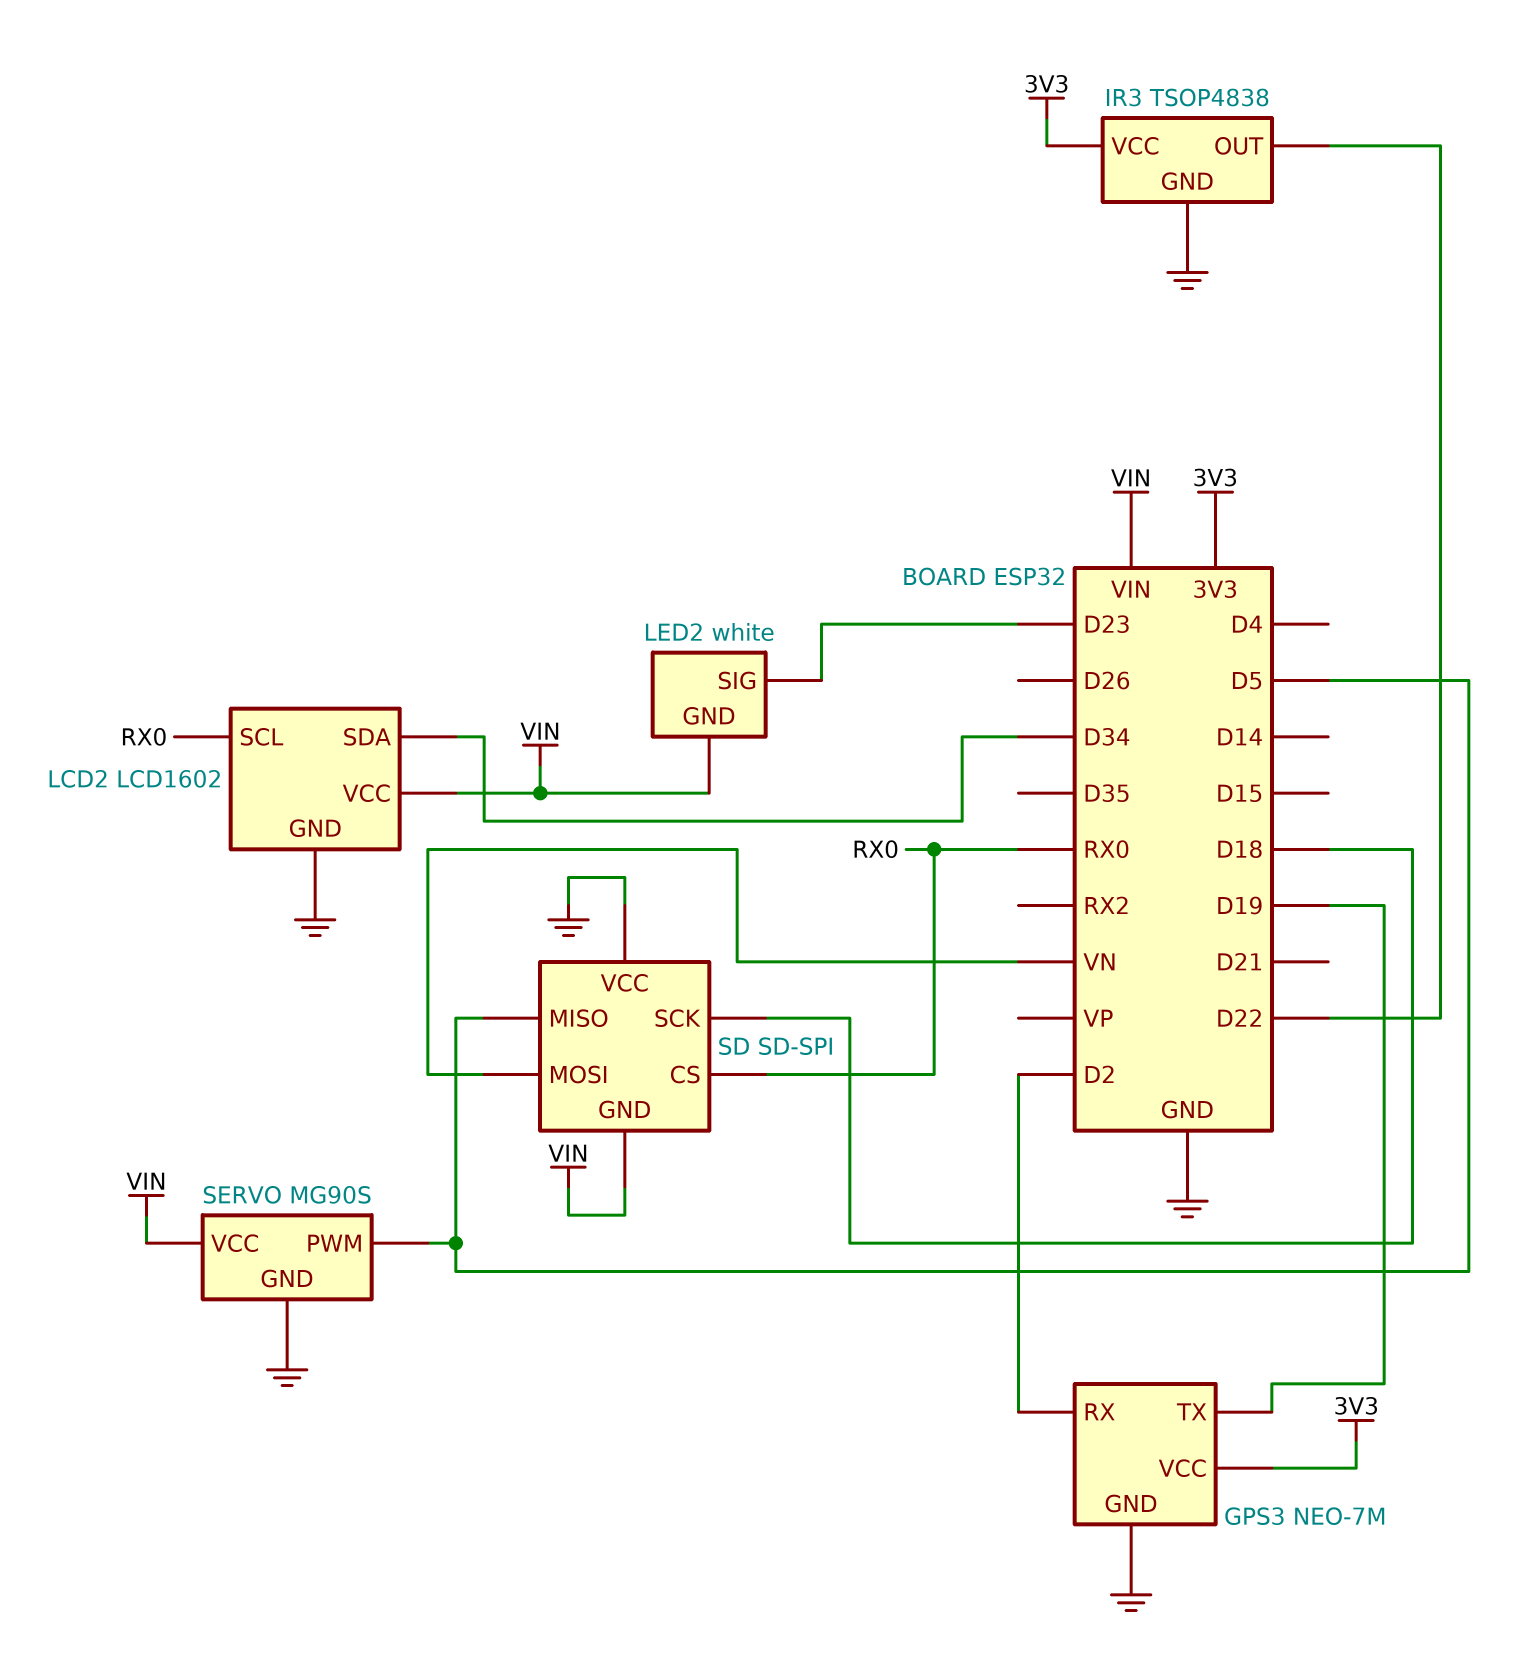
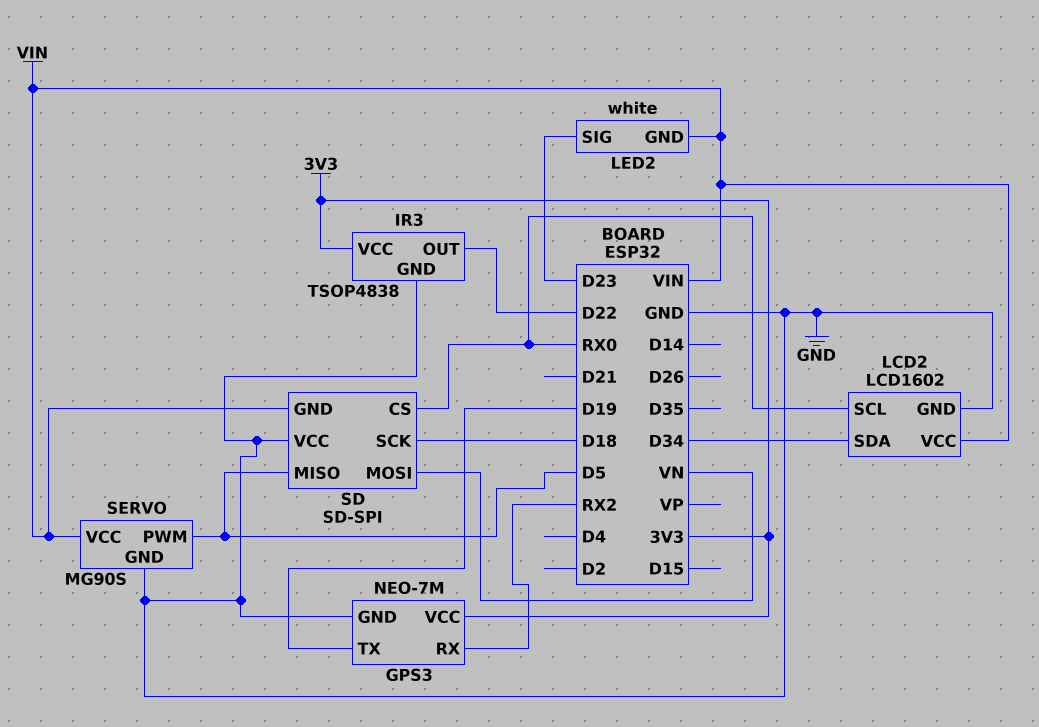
GPS3 pin RX: D2 -> RX2

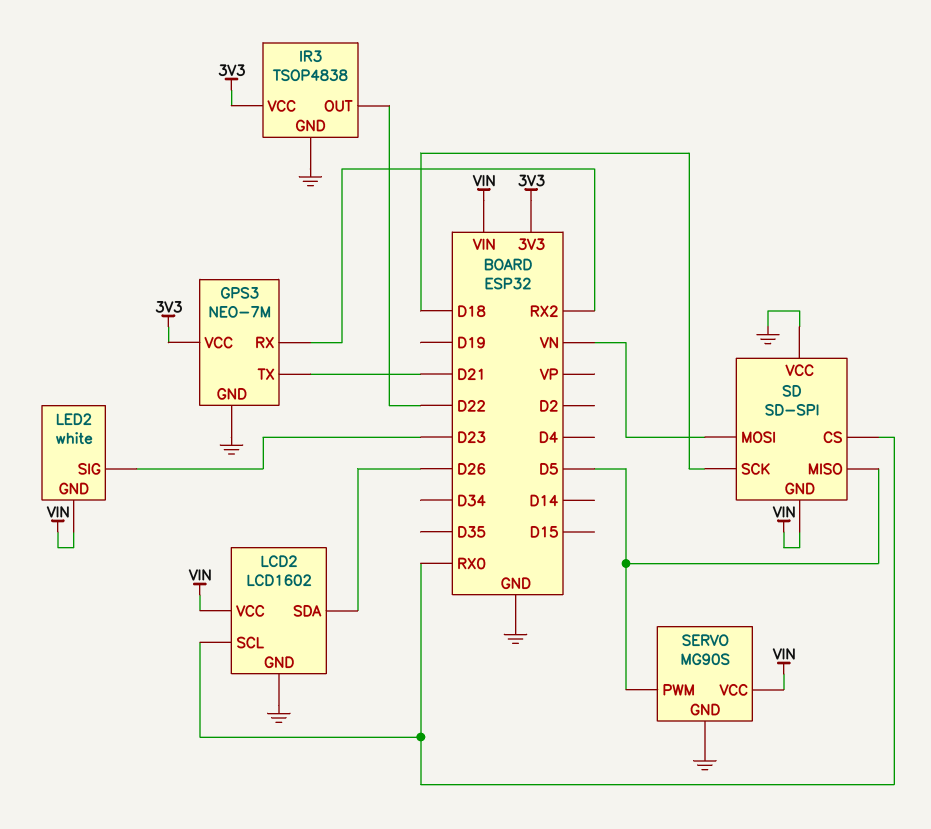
GPS3 pin TX: D19 -> D21
LCD2 pin SDA: D34 -> D26

